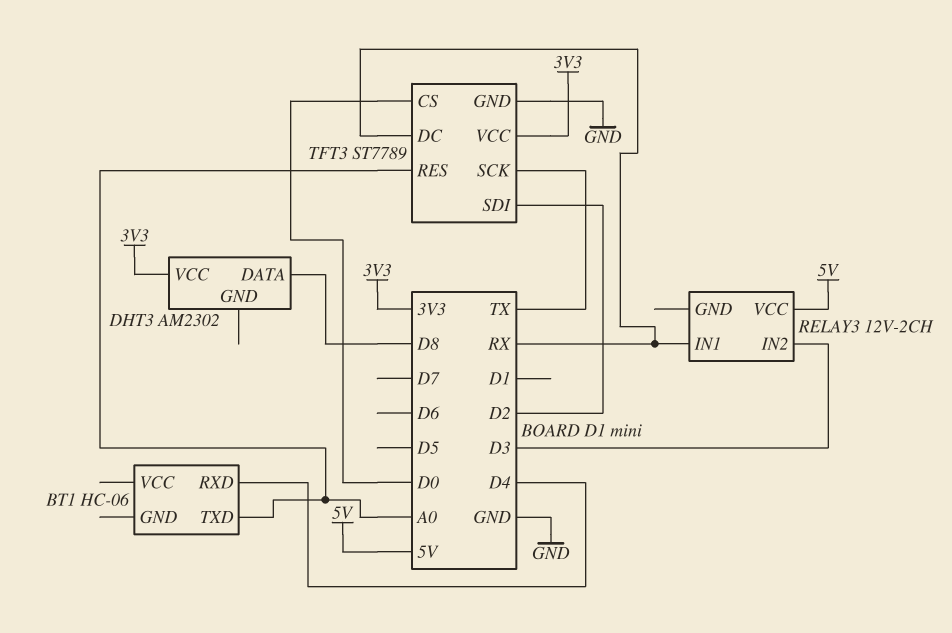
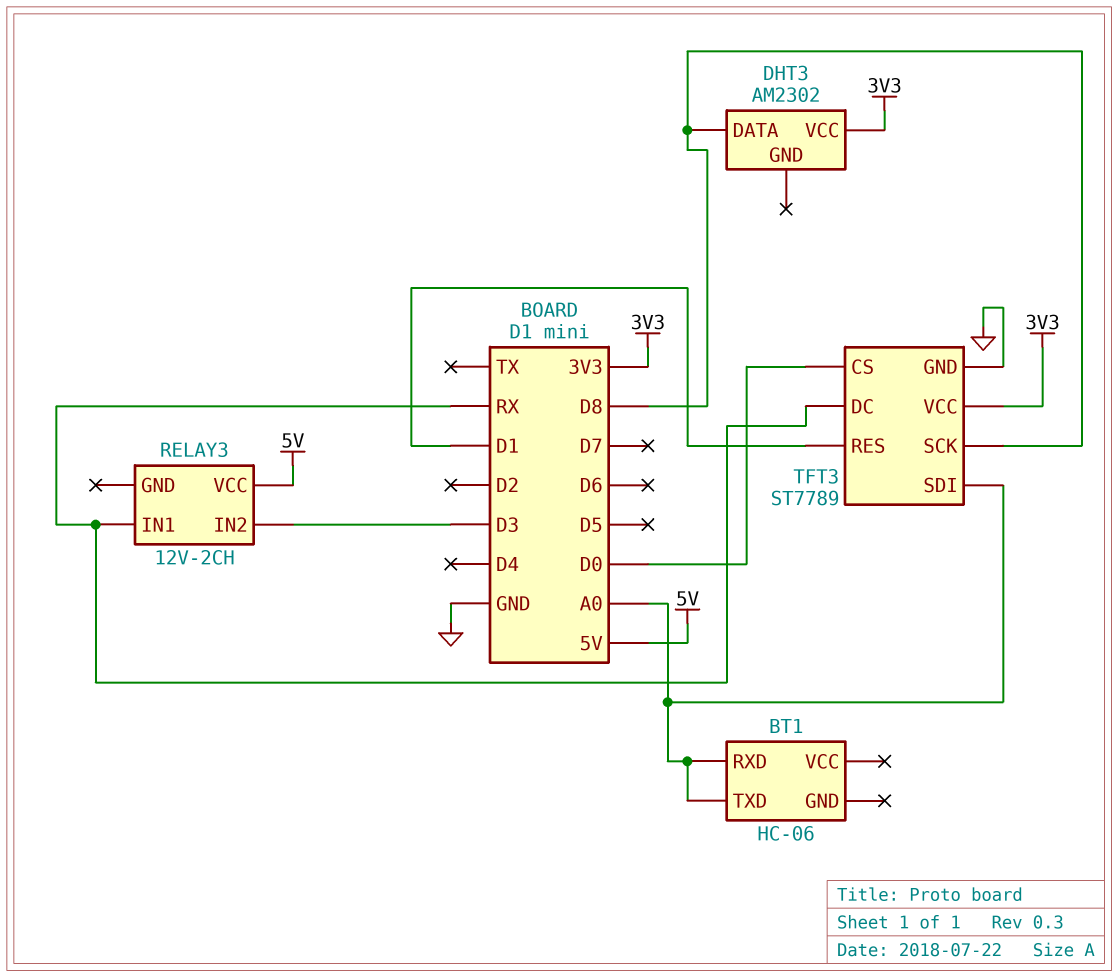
BT1 pin RXD: D4 -> A0
TFT3 pin RES: A0 -> D1
TFT3 pin SCK: TX -> D8
TFT3 pin SDI: D2 -> A0

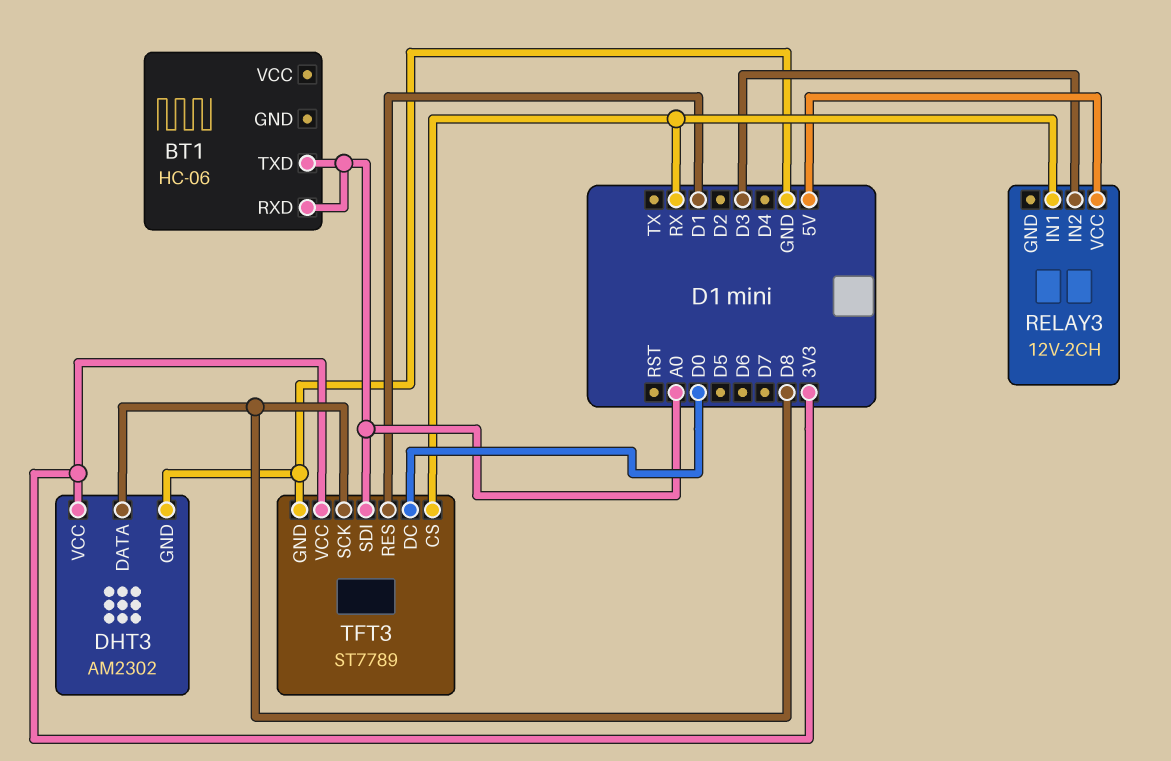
DHT3 pin GND: none -> GND
TFT3 pin CS: D0 -> RX
TFT3 pin DC: RX -> D0

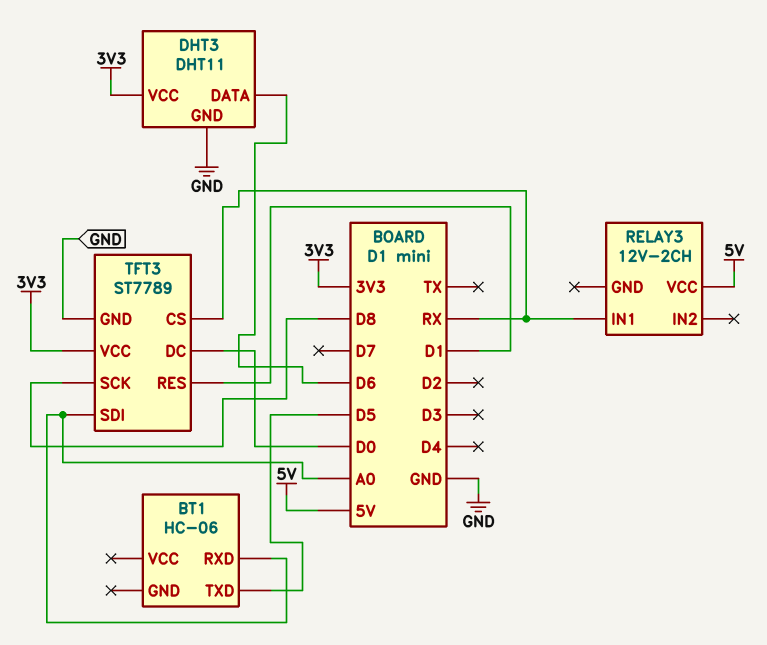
BT1 pin TXD: A0 -> D5
DHT3: AM2302 -> DHT11
DHT3 pin DATA: D8 -> D6
RELAY3 pin IN2: D3 -> none

